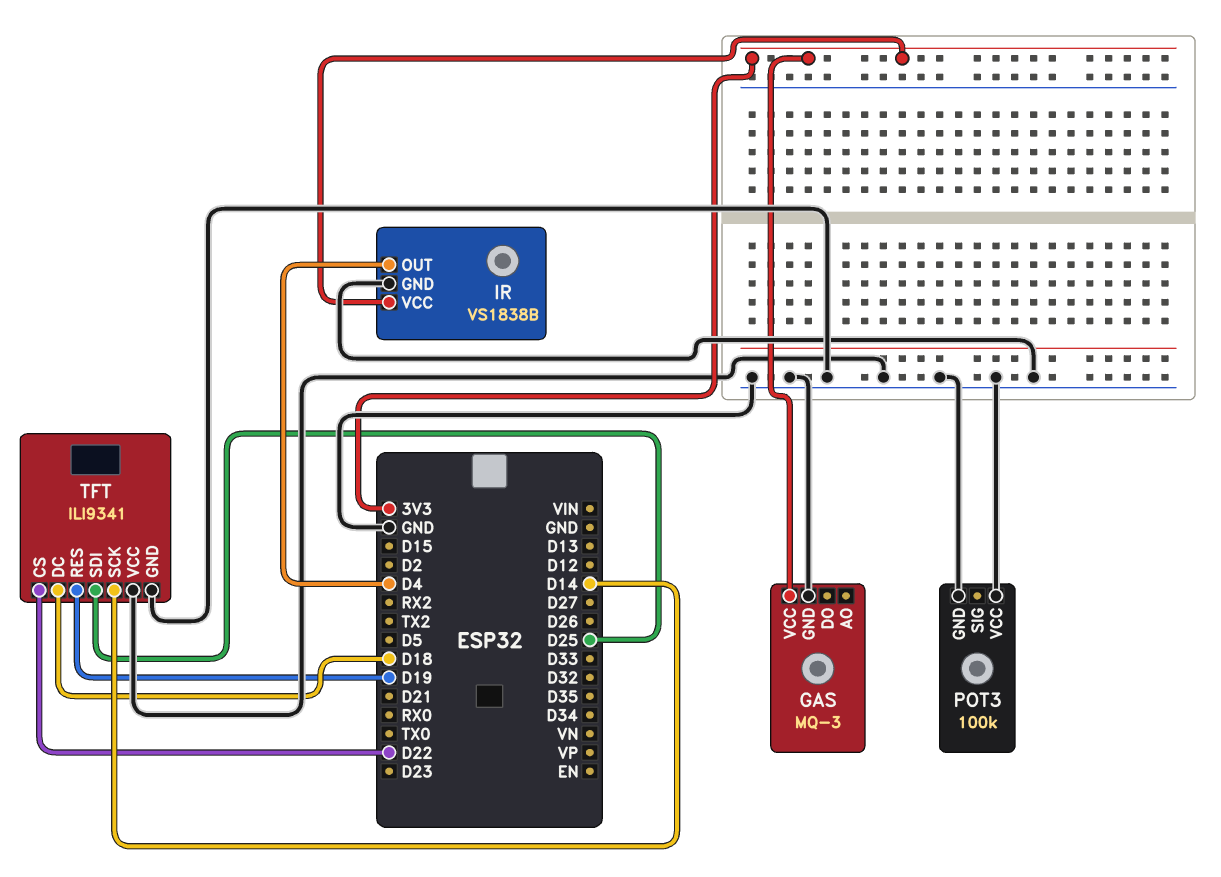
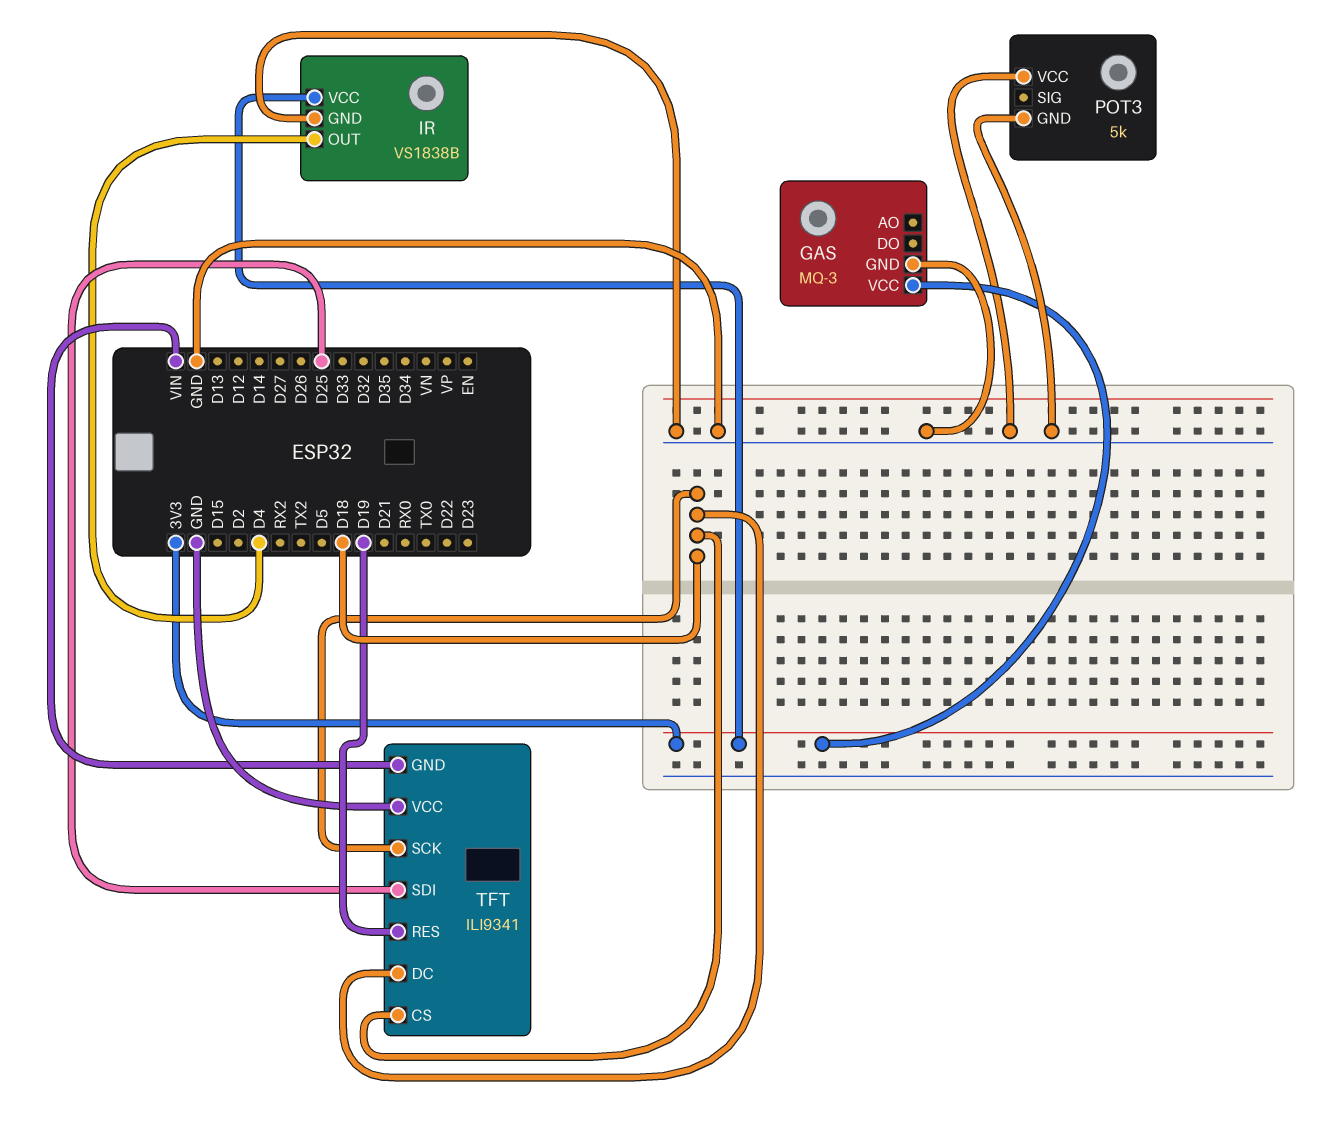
POT3: 100k -> 5k
TFT pin CS: D22 -> D18
TFT pin GND: GND -> VIN
TFT pin SCK: D14 -> D18

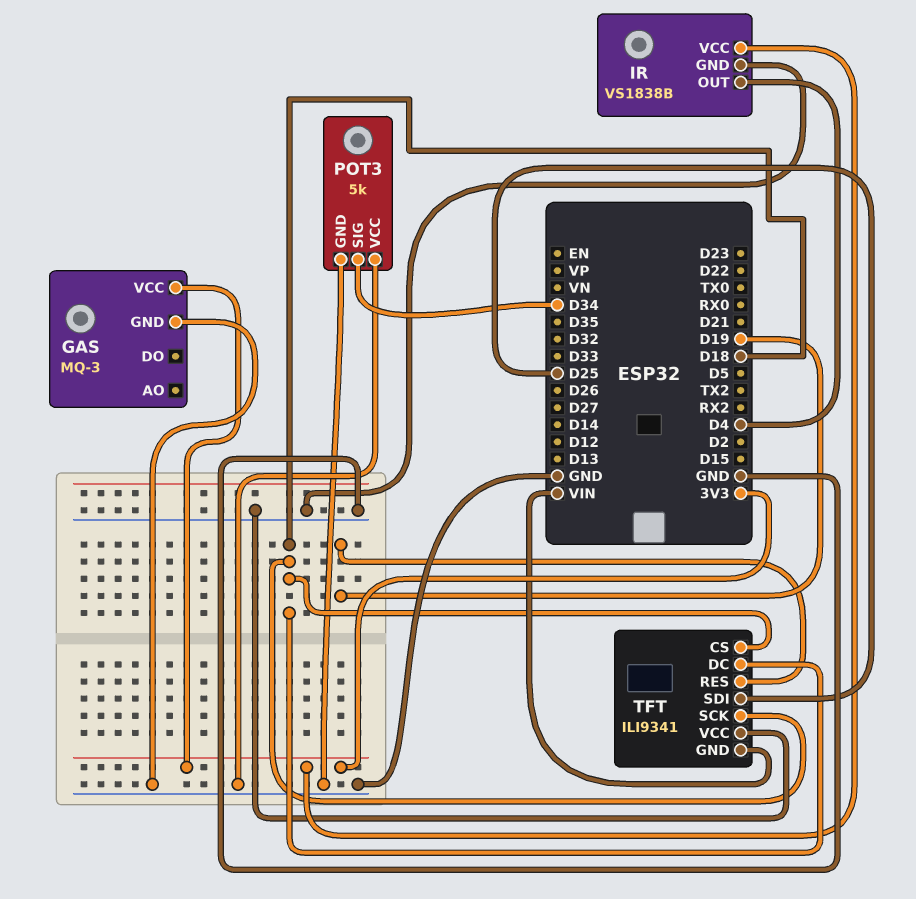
POT3 pin SIG: none -> D34

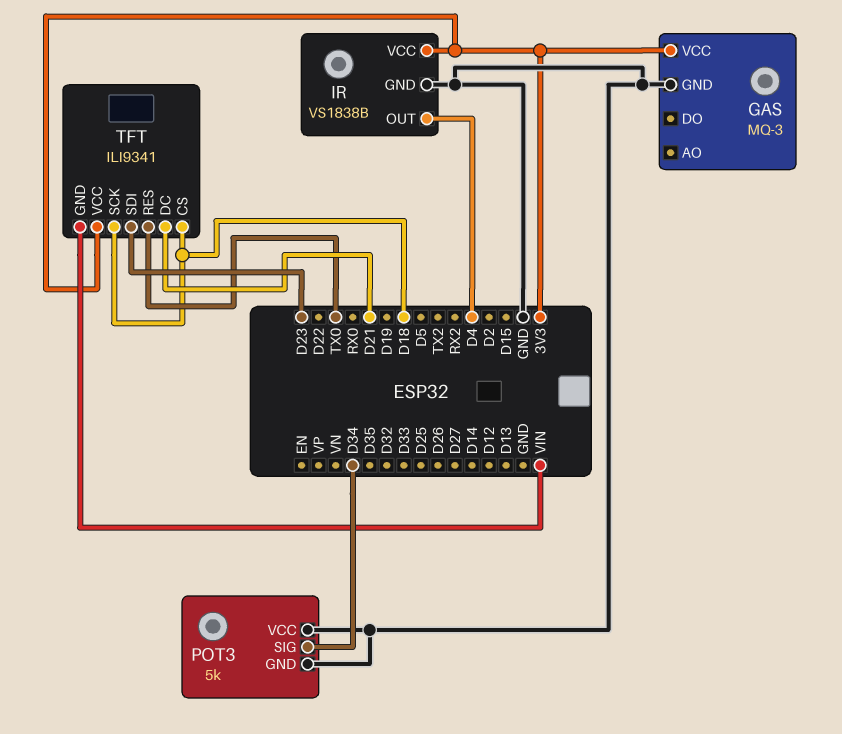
TFT pin DC: D18 -> D21
TFT pin RES: D19 -> TX0
TFT pin SDI: D25 -> D23
TFT pin VCC: GND -> 3V3

